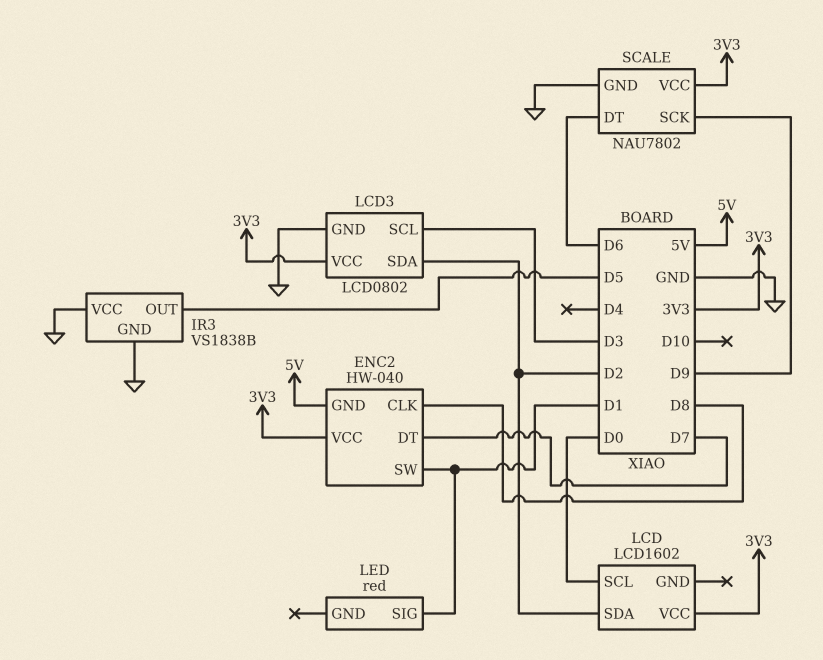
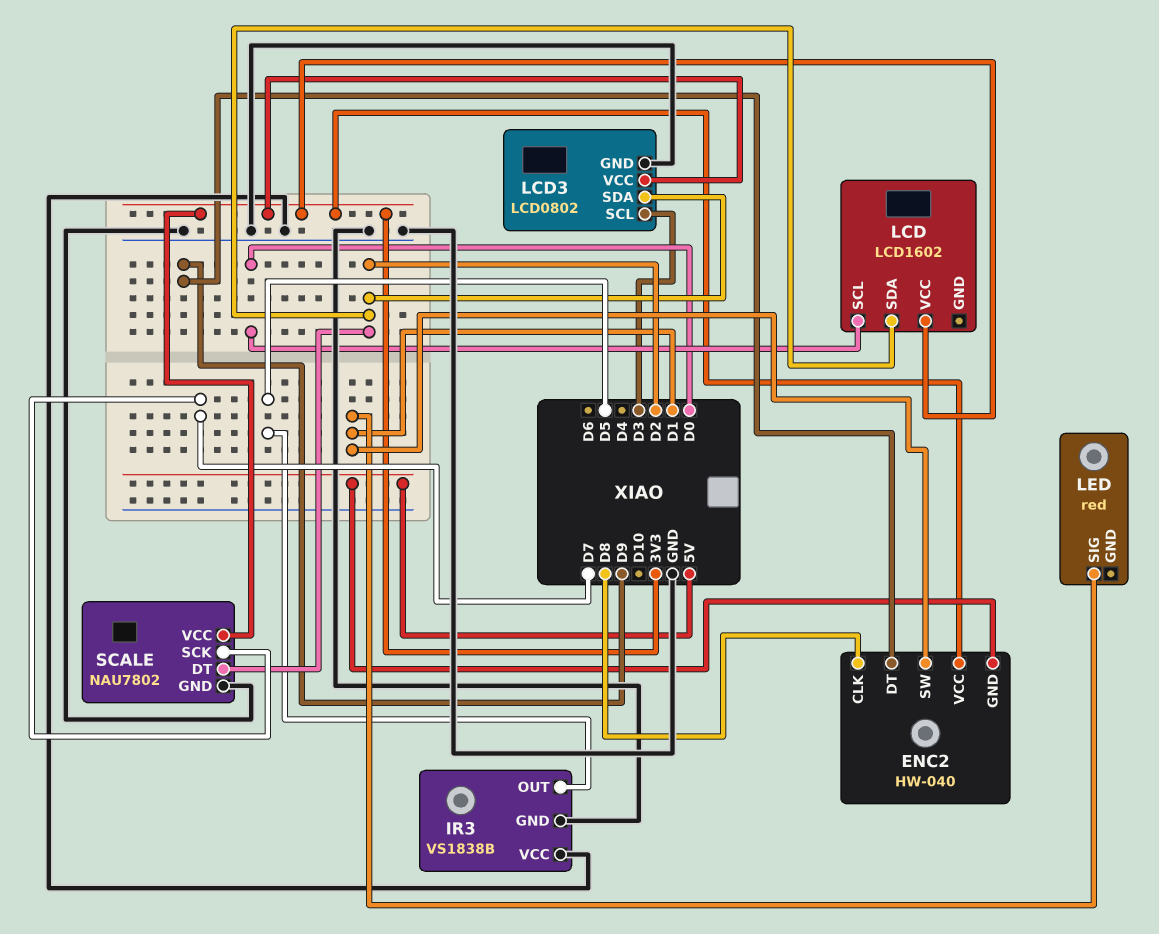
ENC2 pin DT: D7 -> D9
SCALE pin DT: D6 -> D2
SCALE pin SCK: D9 -> D7

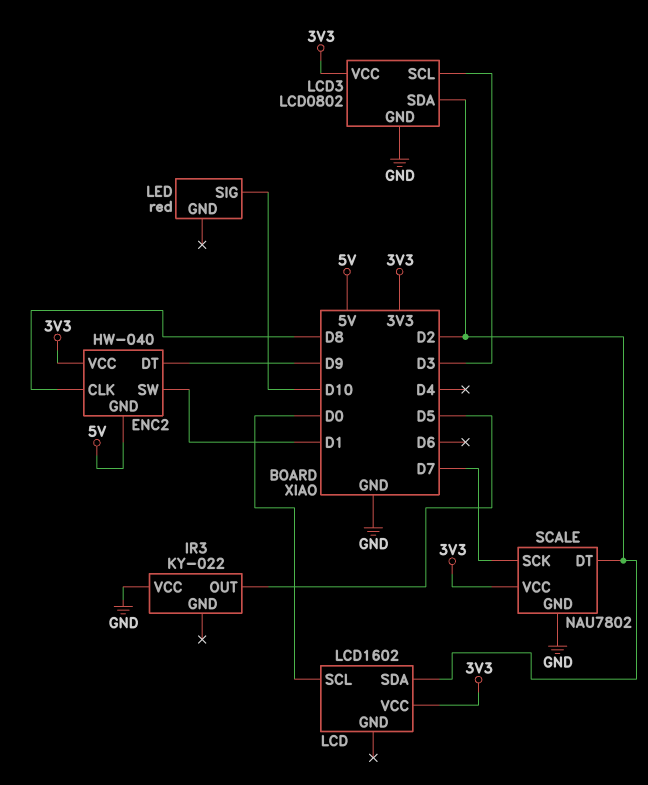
IR3: VS1838B -> KY-022
IR3 pin GND: GND -> none
LED pin SIG: D1 -> D10

